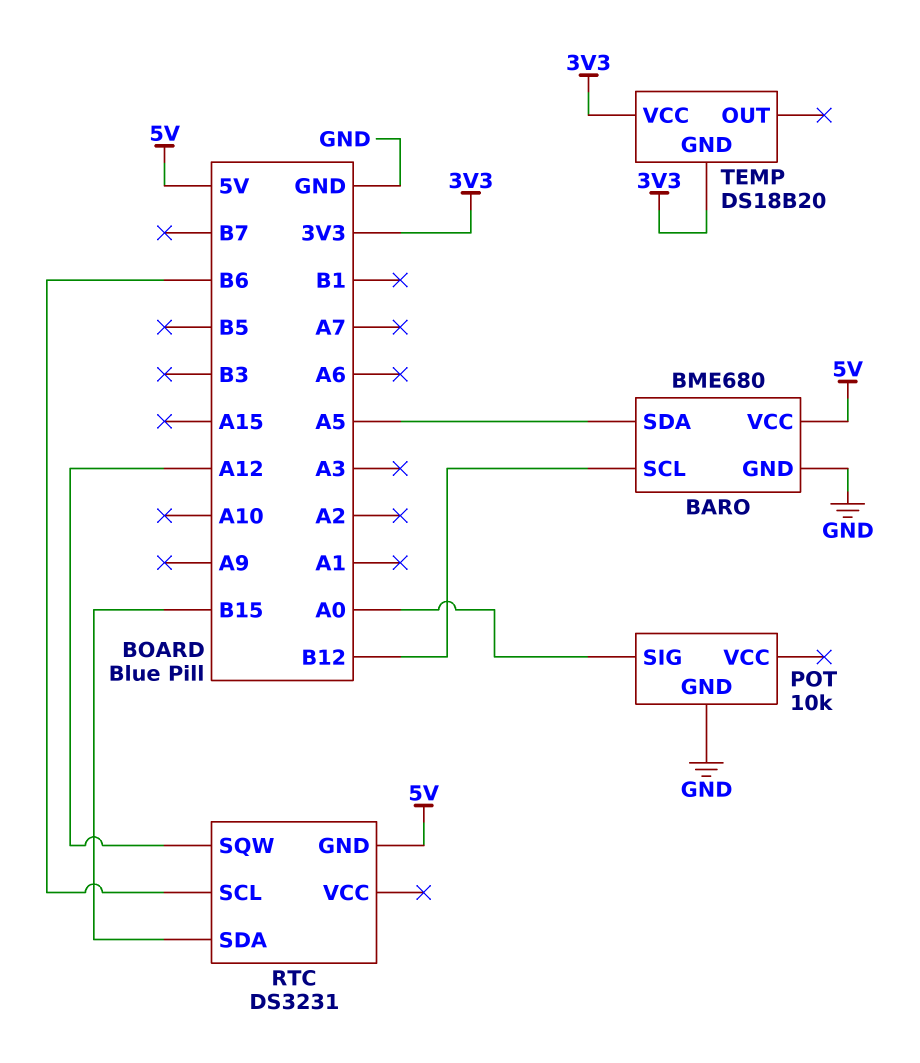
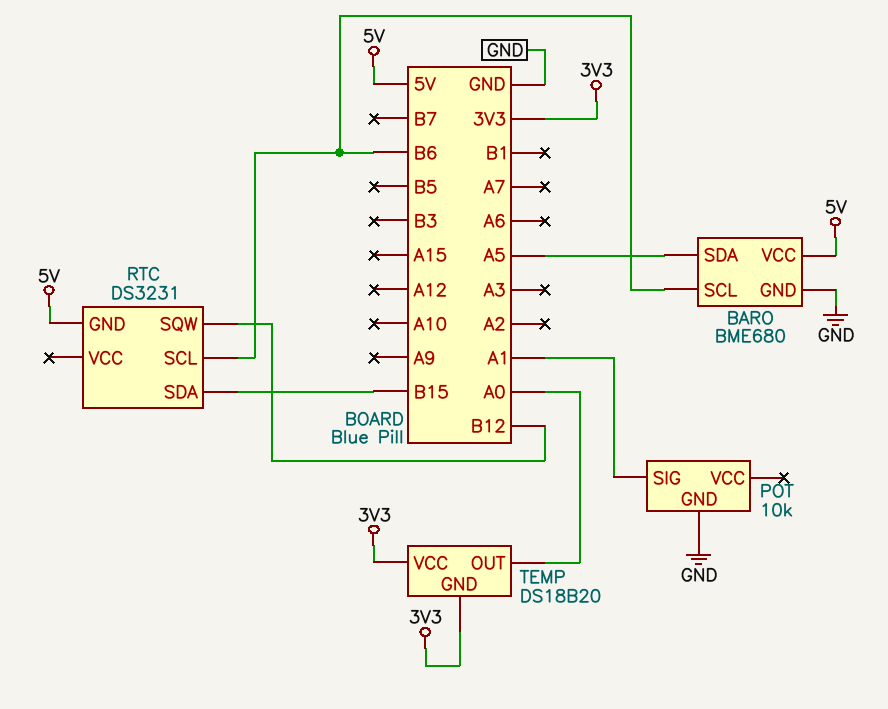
BARO pin SCL: B12 -> B6
POT pin SIG: A0 -> A1
RTC pin SQW: A12 -> B12
TEMP pin OUT: none -> A0

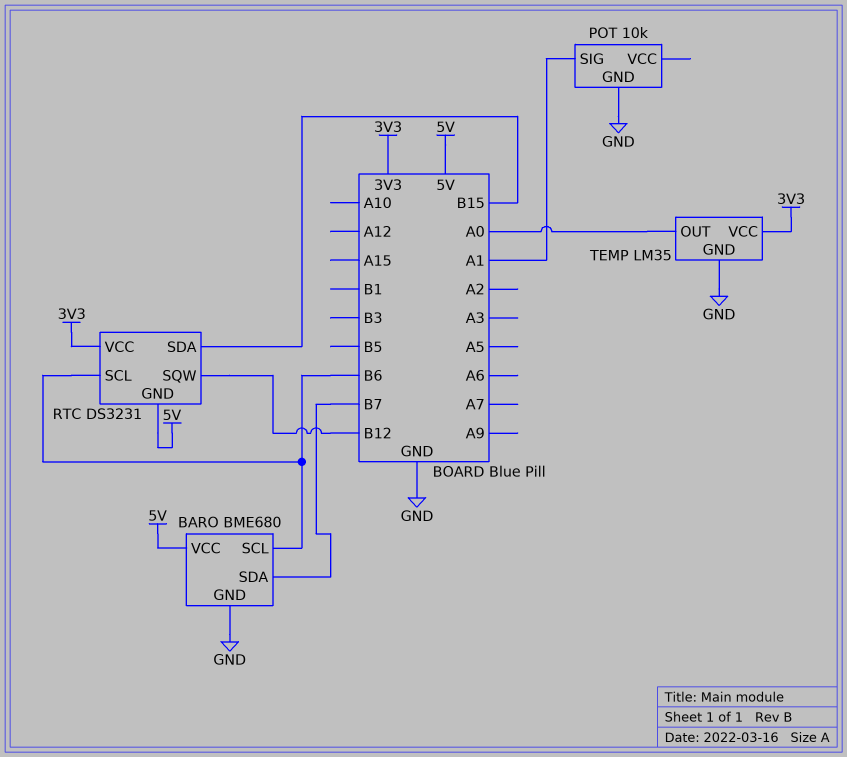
BARO pin SDA: A5 -> B7
RTC pin VCC: none -> 3V3
TEMP: DS18B20 -> LM35
TEMP pin GND: 3V3 -> GND

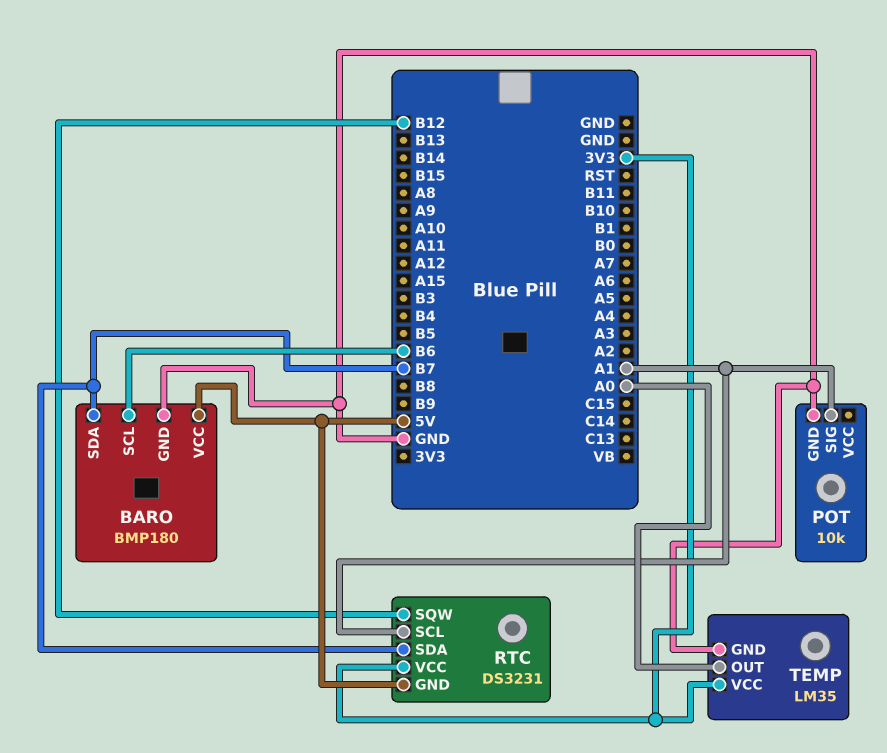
BARO: BME680 -> BMP180
RTC pin SCL: B6 -> A1
RTC pin SDA: B15 -> B7

